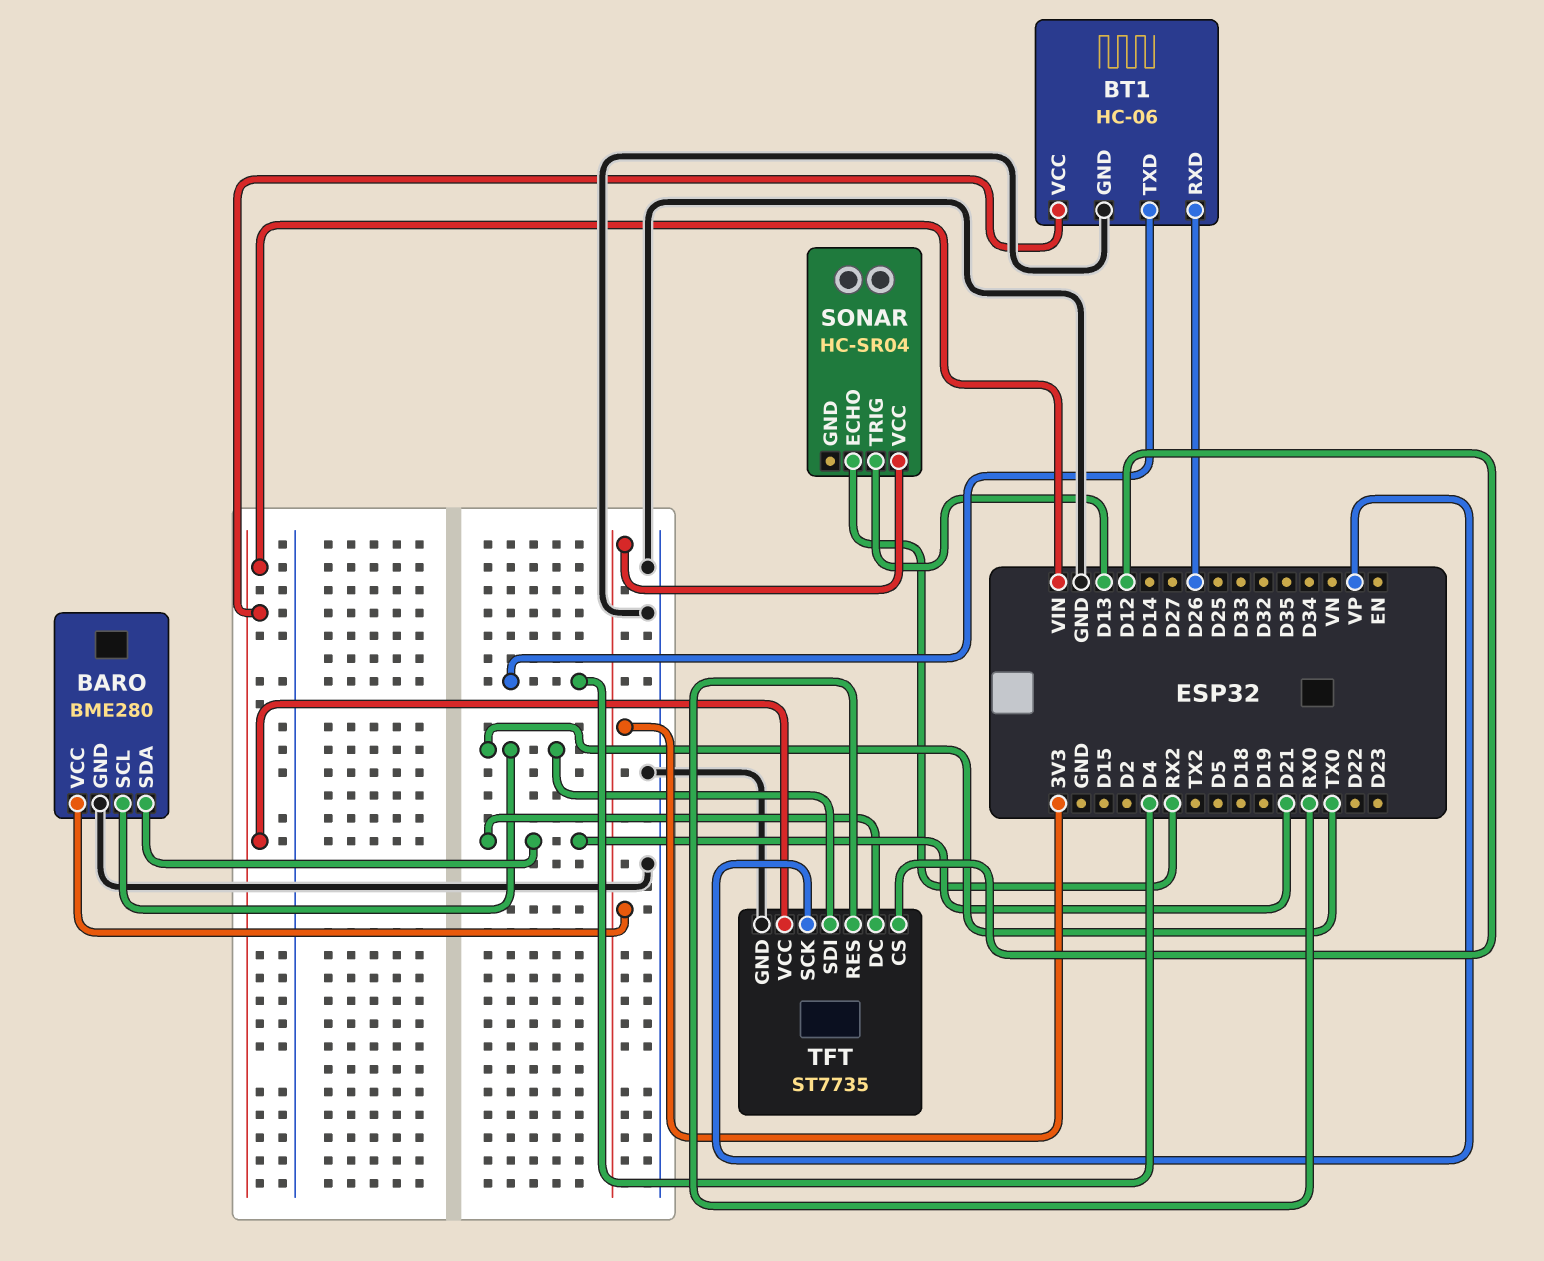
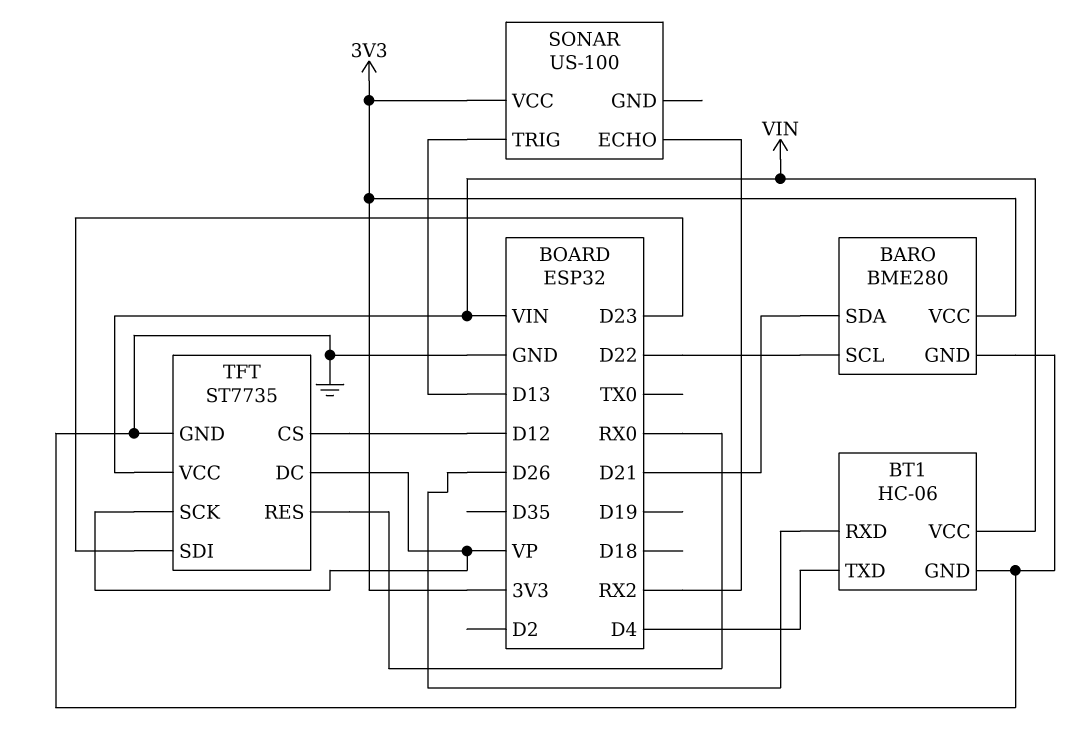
BARO pin SCL: TX0 -> D22
SONAR: HC-SR04 -> US-100
TFT pin DC: D21 -> VP
TFT pin SDI: TX0 -> D23

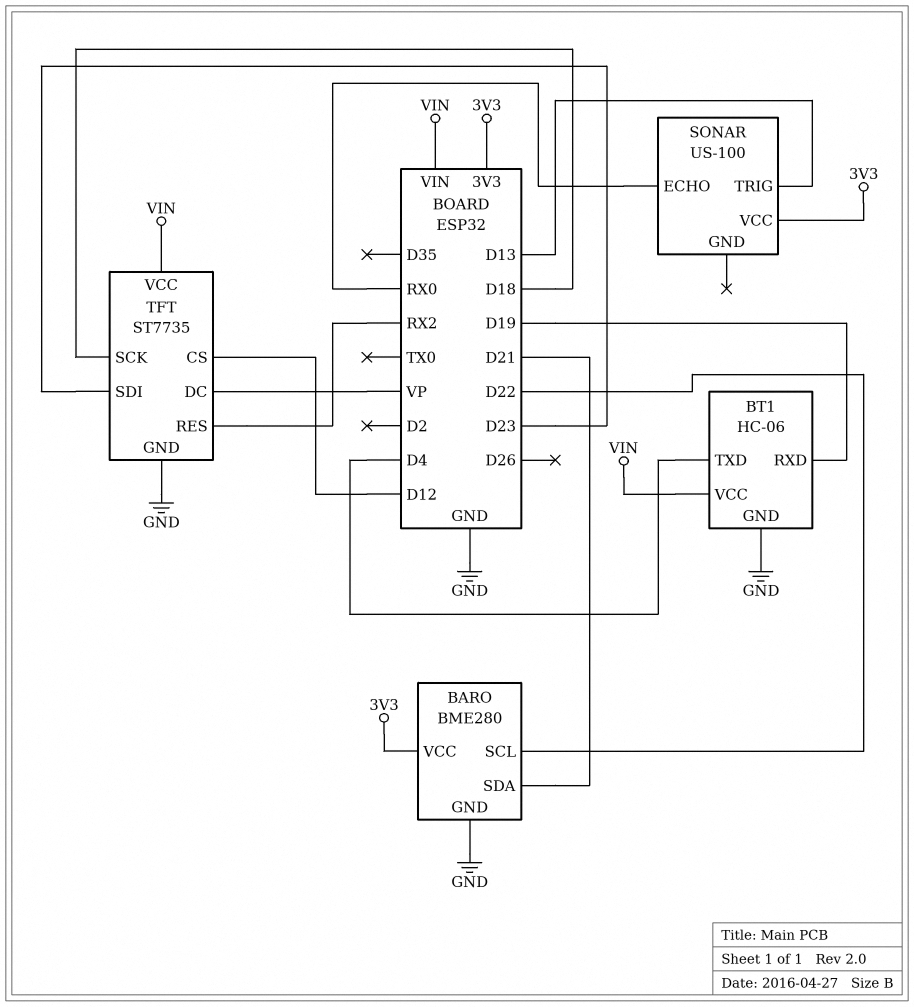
BT1 pin RXD: D26 -> D19
SONAR pin ECHO: RX2 -> RX0
TFT pin RES: RX0 -> RX2
TFT pin SCK: VP -> D18

